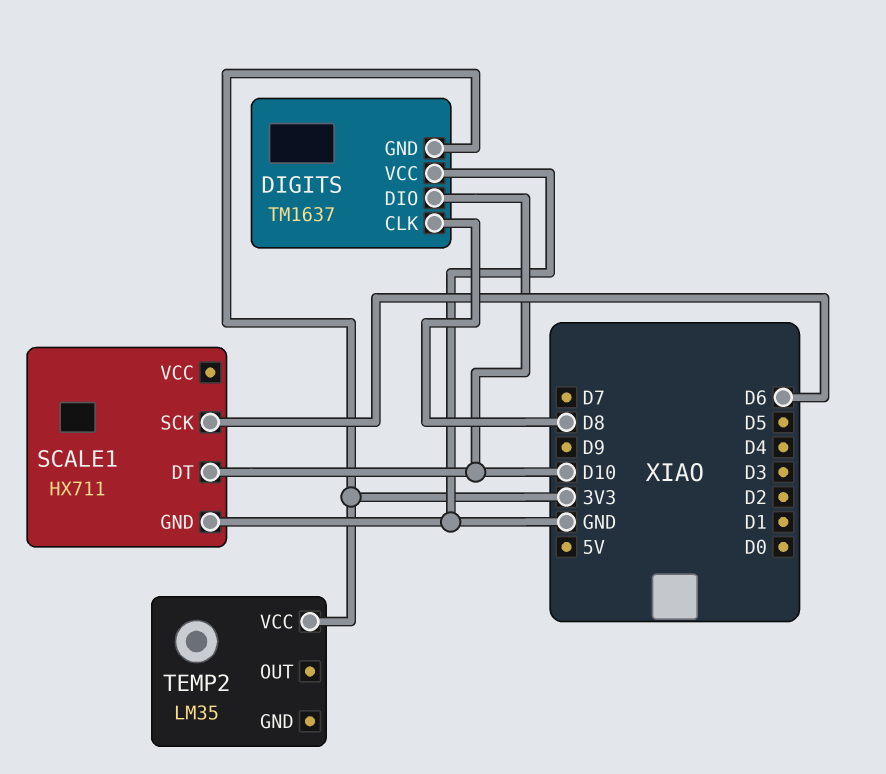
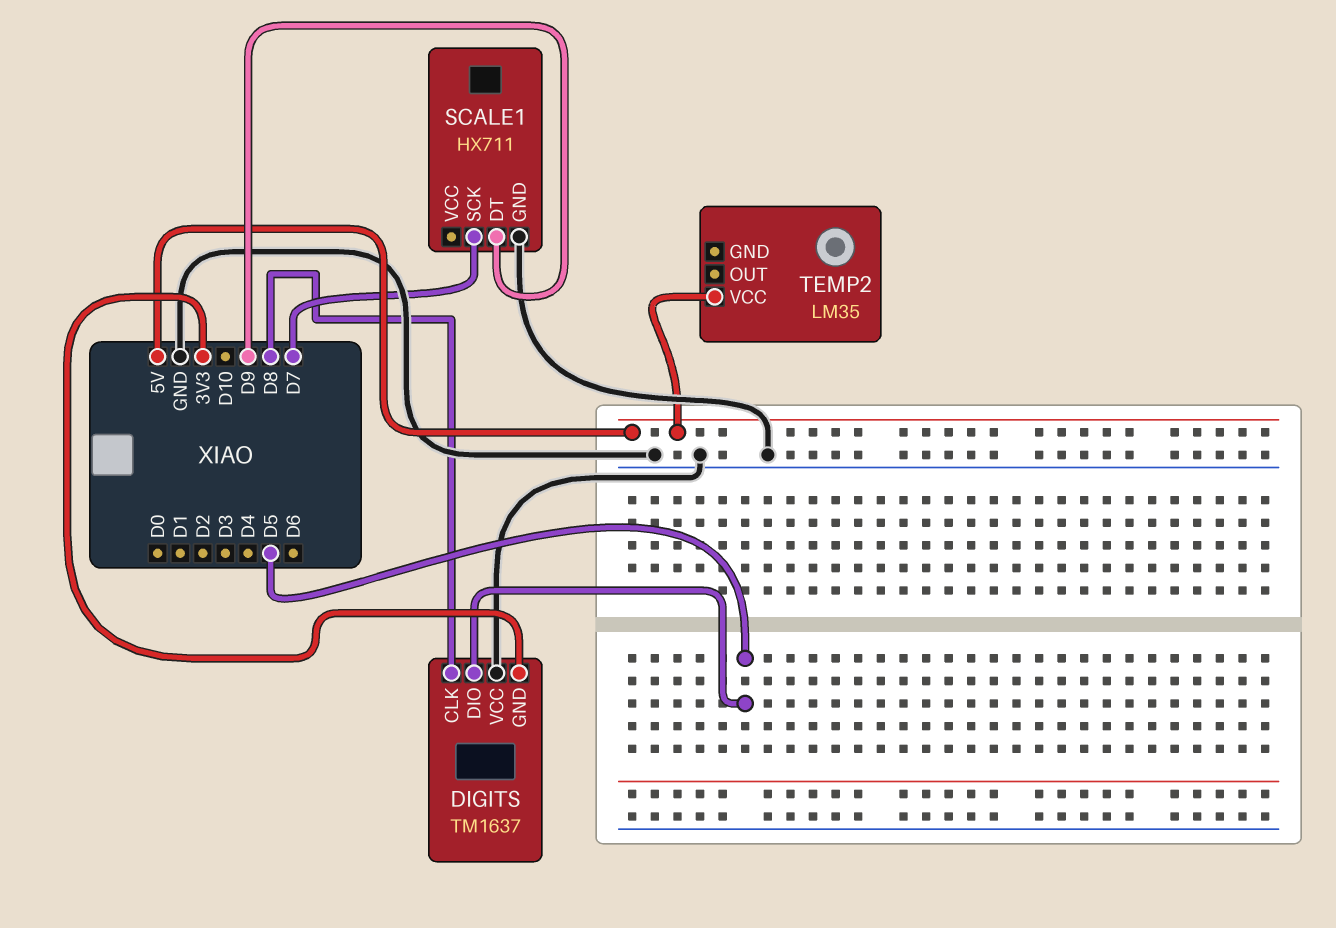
DIGITS pin DIO: D10 -> D5
SCALE1 pin DT: D10 -> D9
SCALE1 pin SCK: D6 -> D7
TEMP2 pin VCC: 3V3 -> 5V

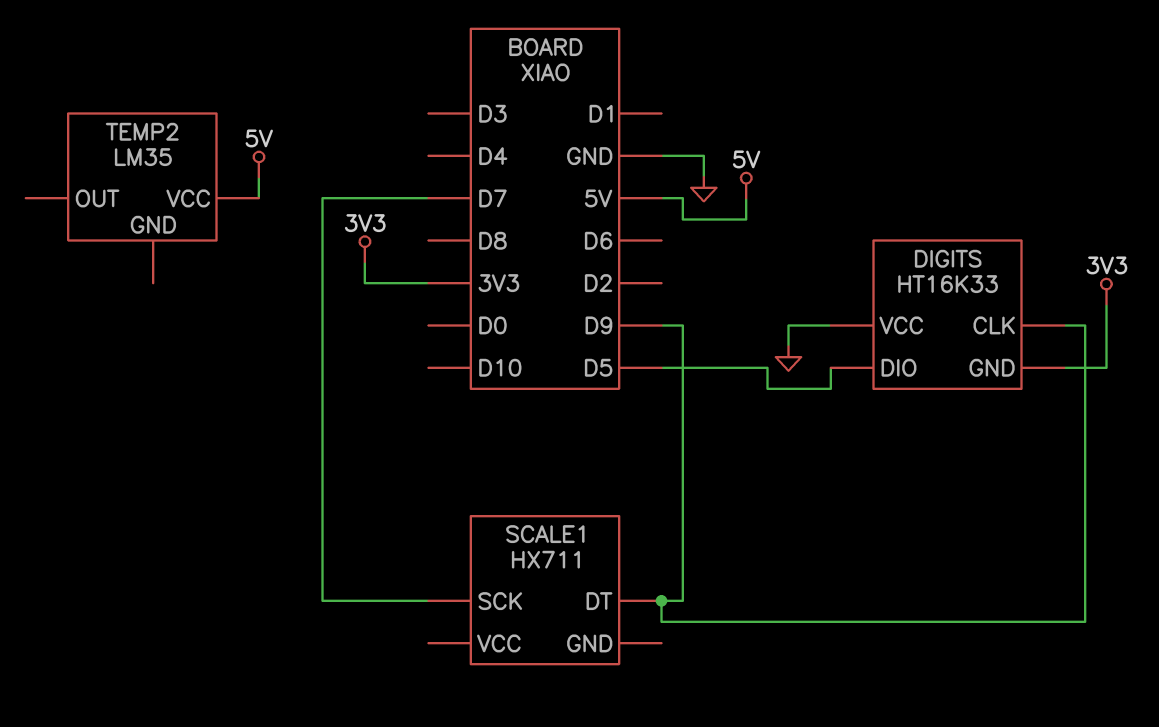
DIGITS: TM1637 -> HT16K33
DIGITS pin CLK: D8 -> D9
SCALE1 pin GND: GND -> none

